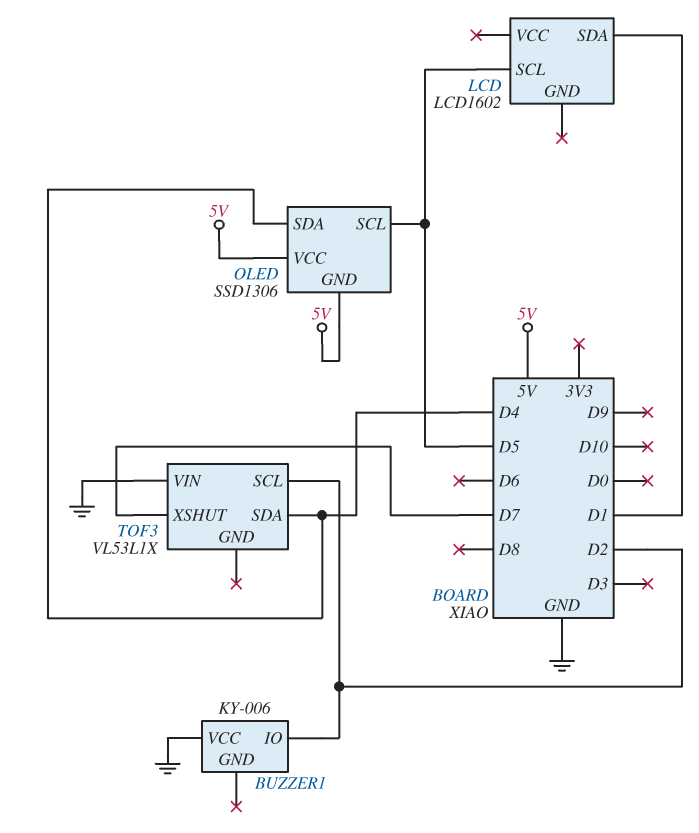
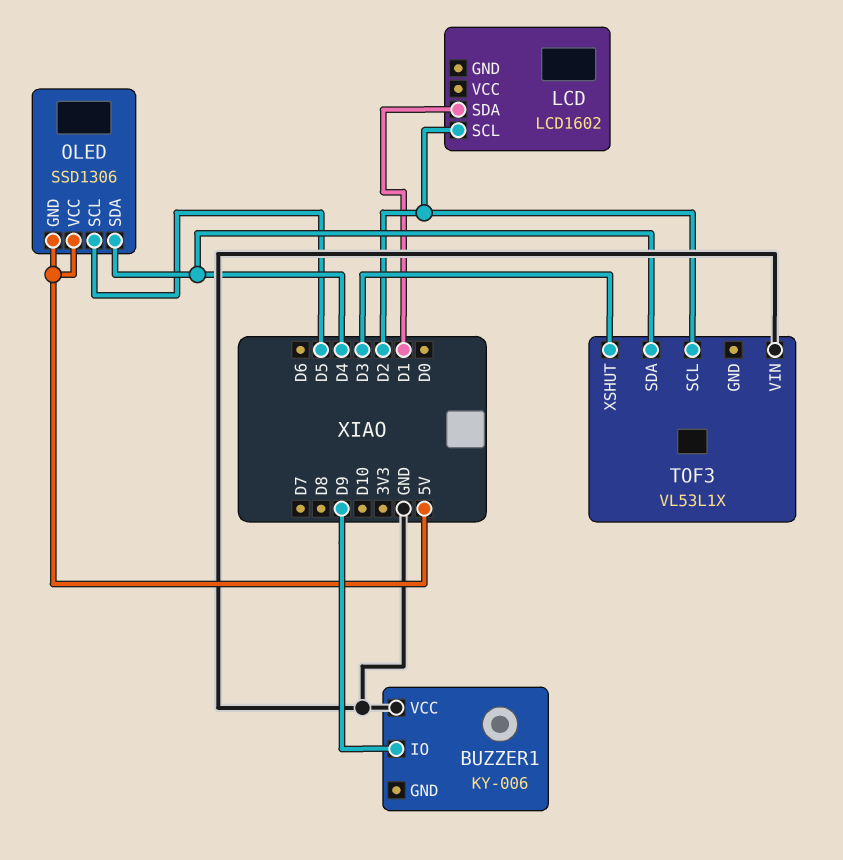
BUZZER1 pin IO: D2 -> D9
LCD pin SCL: D5 -> D2
TOF3 pin XSHUT: D7 -> D3

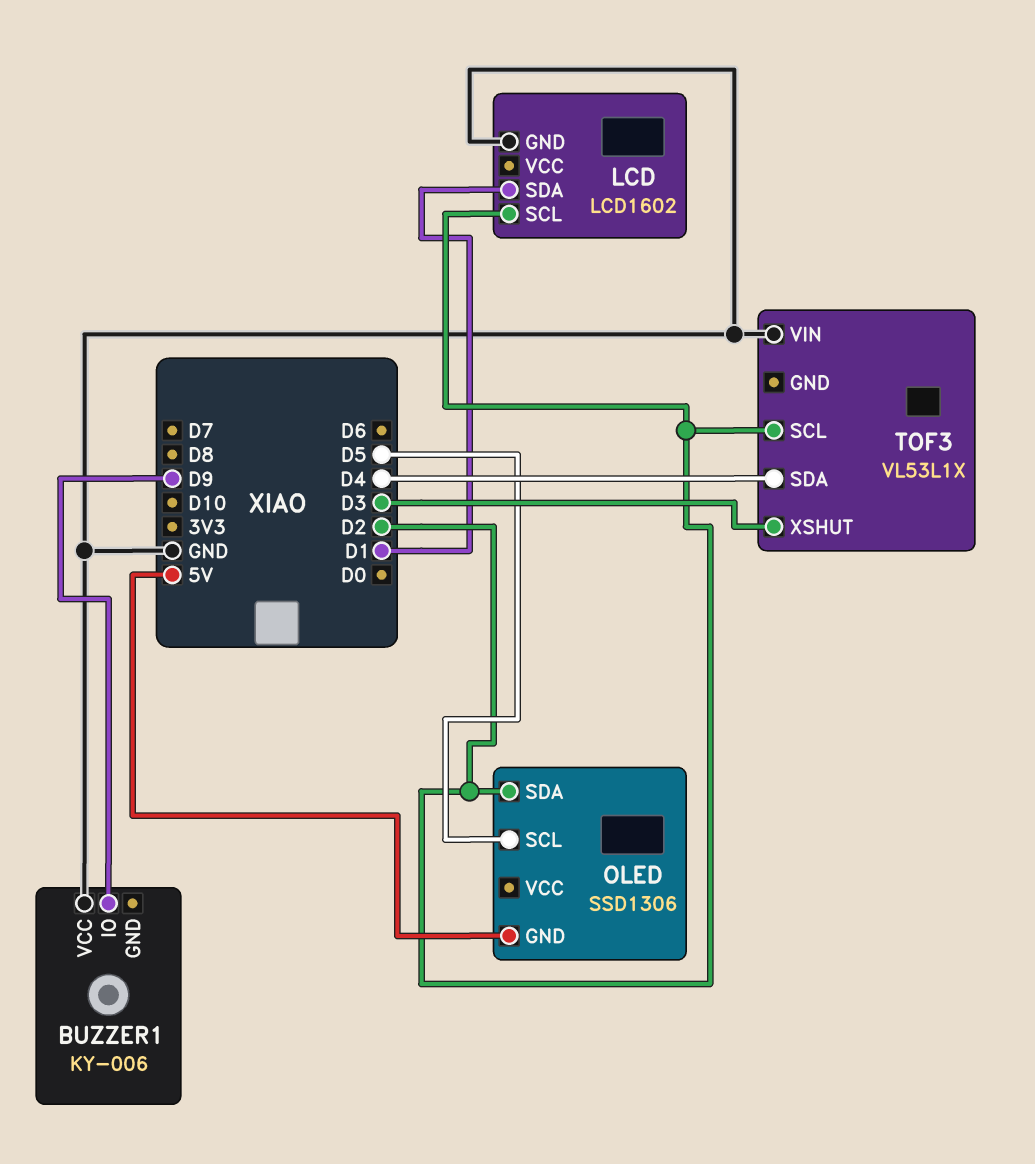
LCD pin GND: none -> GND
OLED pin SDA: D4 -> D2
OLED pin VCC: 5V -> none

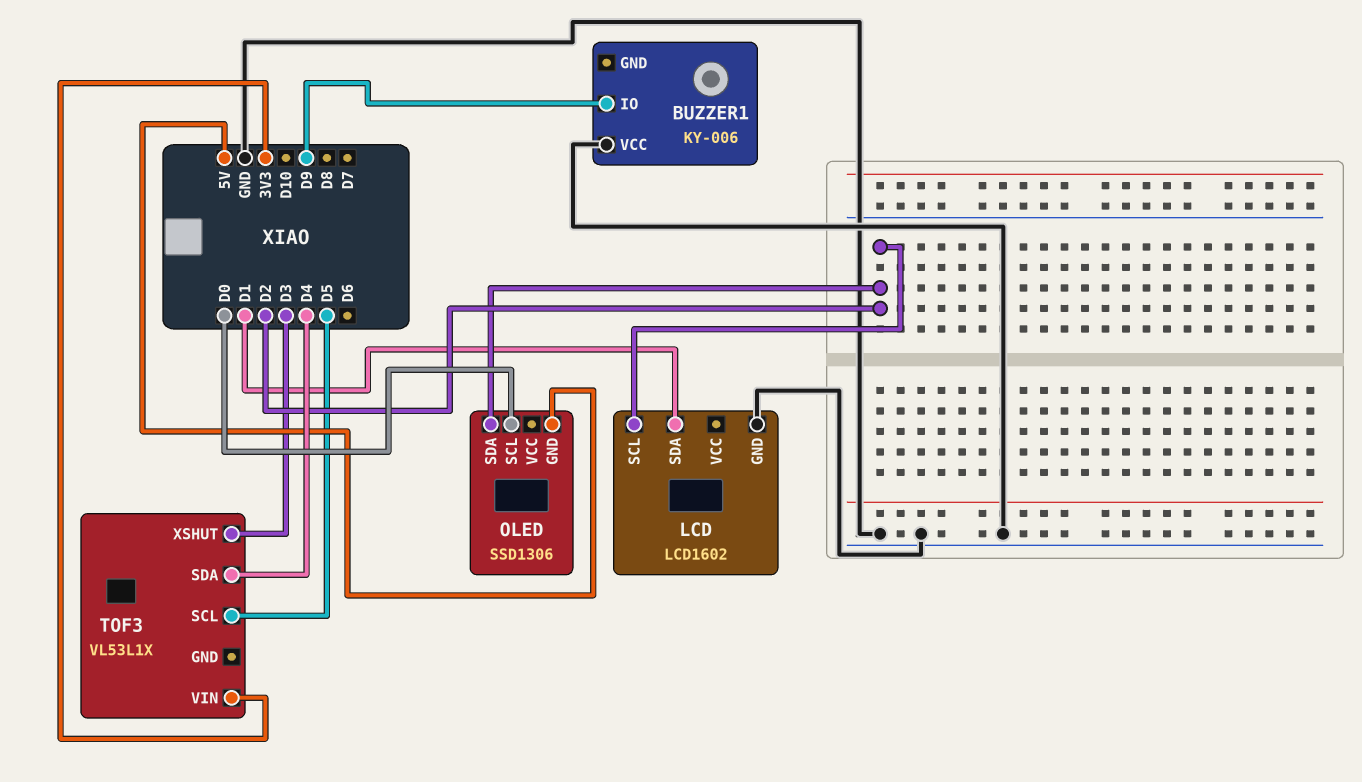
OLED pin SCL: D5 -> D0
TOF3 pin SCL: D2 -> D5
TOF3 pin VIN: GND -> 3V3

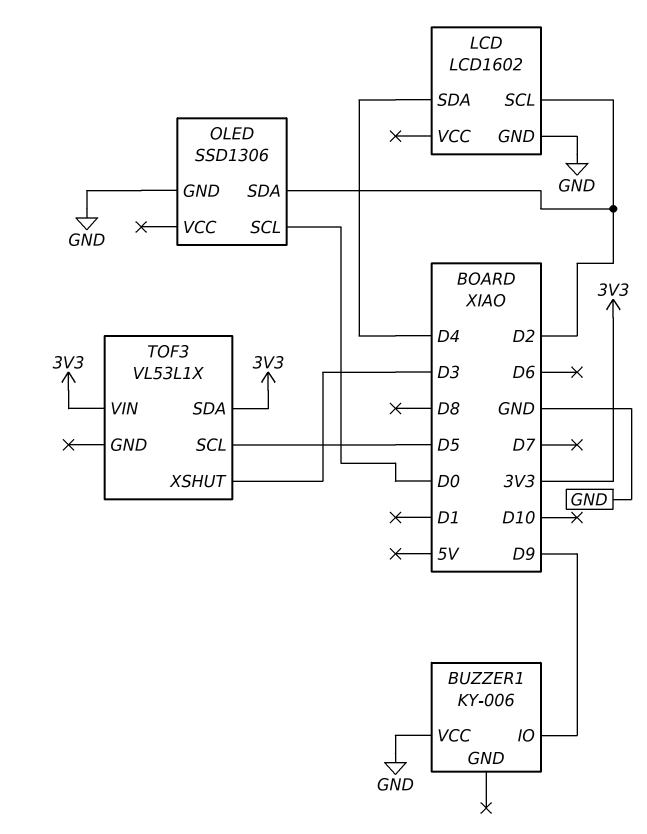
LCD pin SDA: D1 -> D4
OLED pin GND: 5V -> GND
TOF3 pin SDA: D4 -> 3V3

